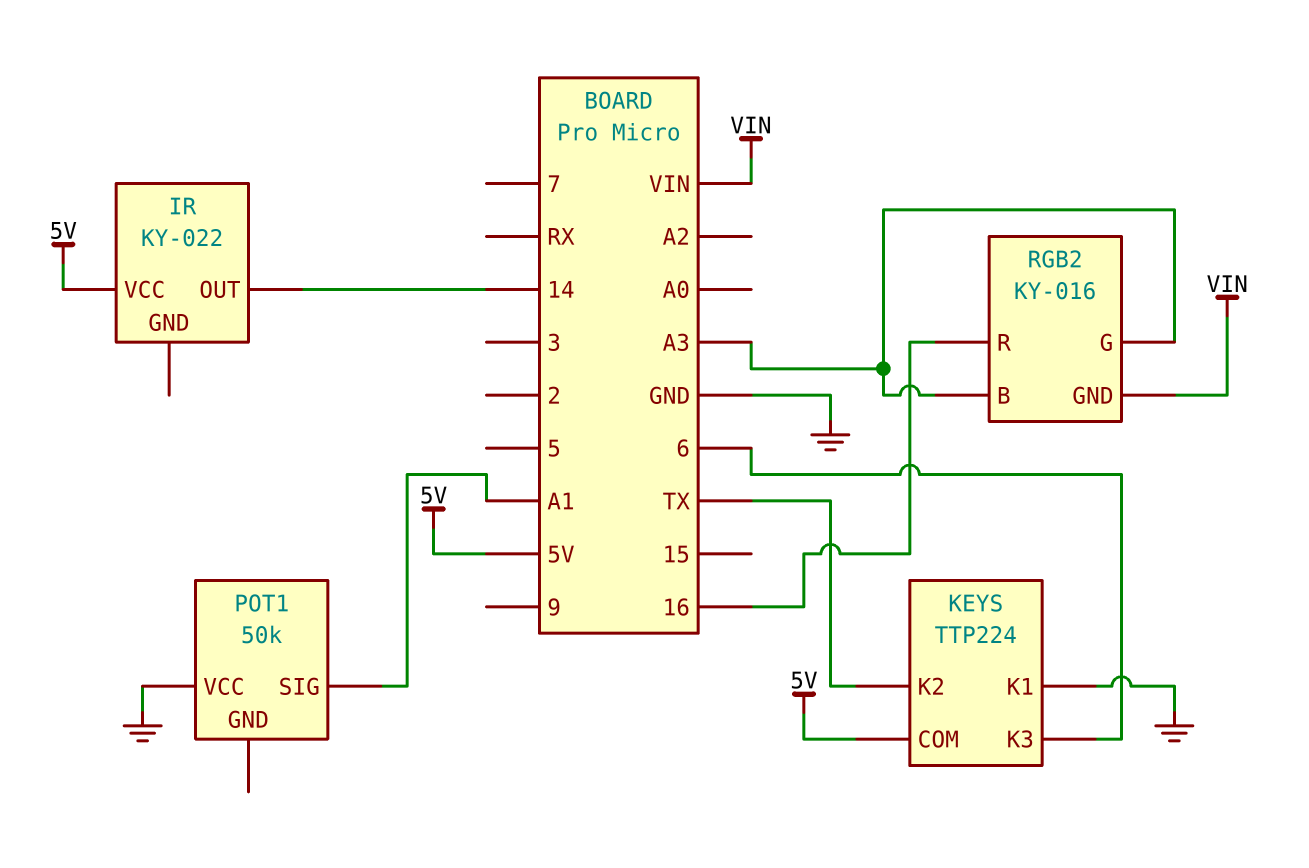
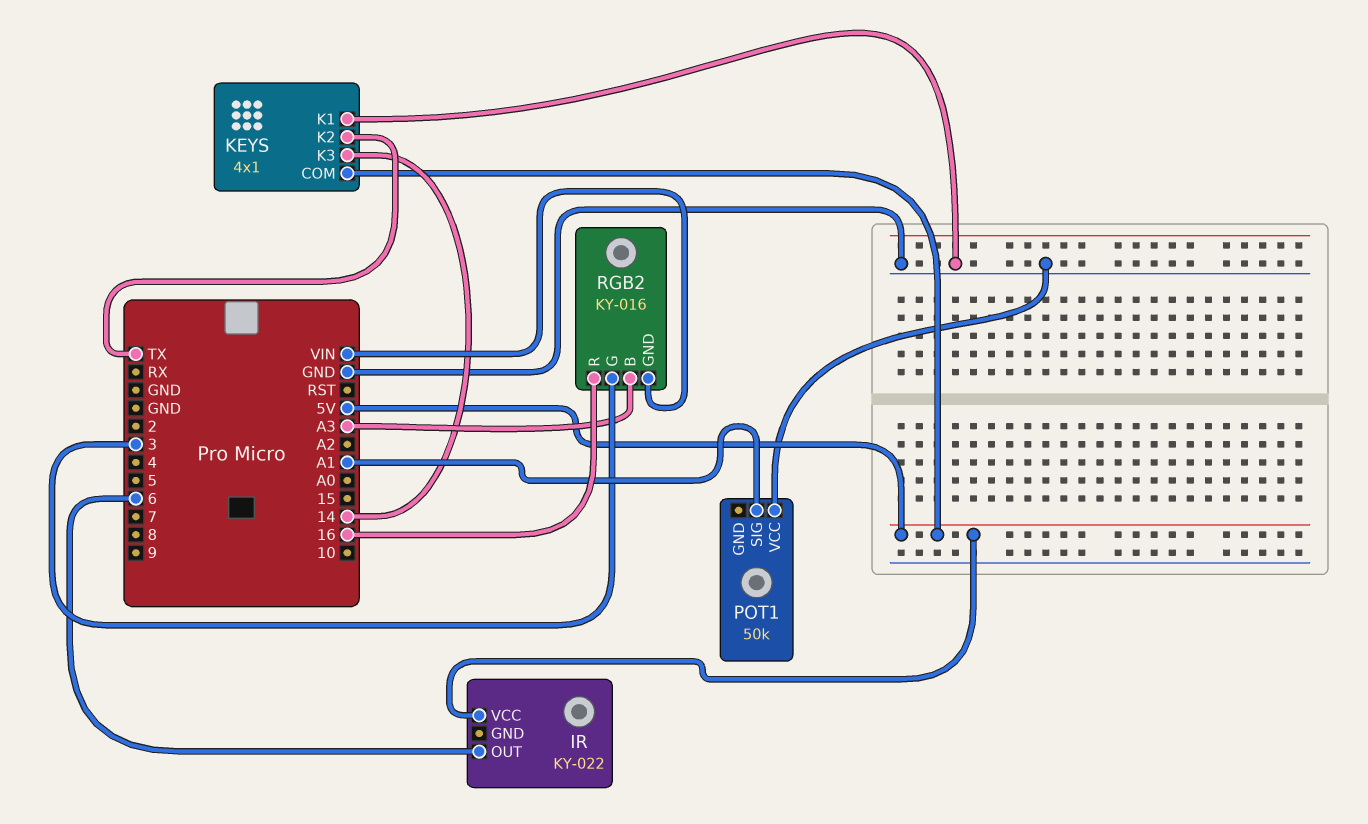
IR pin OUT: 14 -> 6
KEYS: TTP224 -> 4x1
KEYS pin K3: 6 -> 14
RGB2 pin G: A3 -> 3

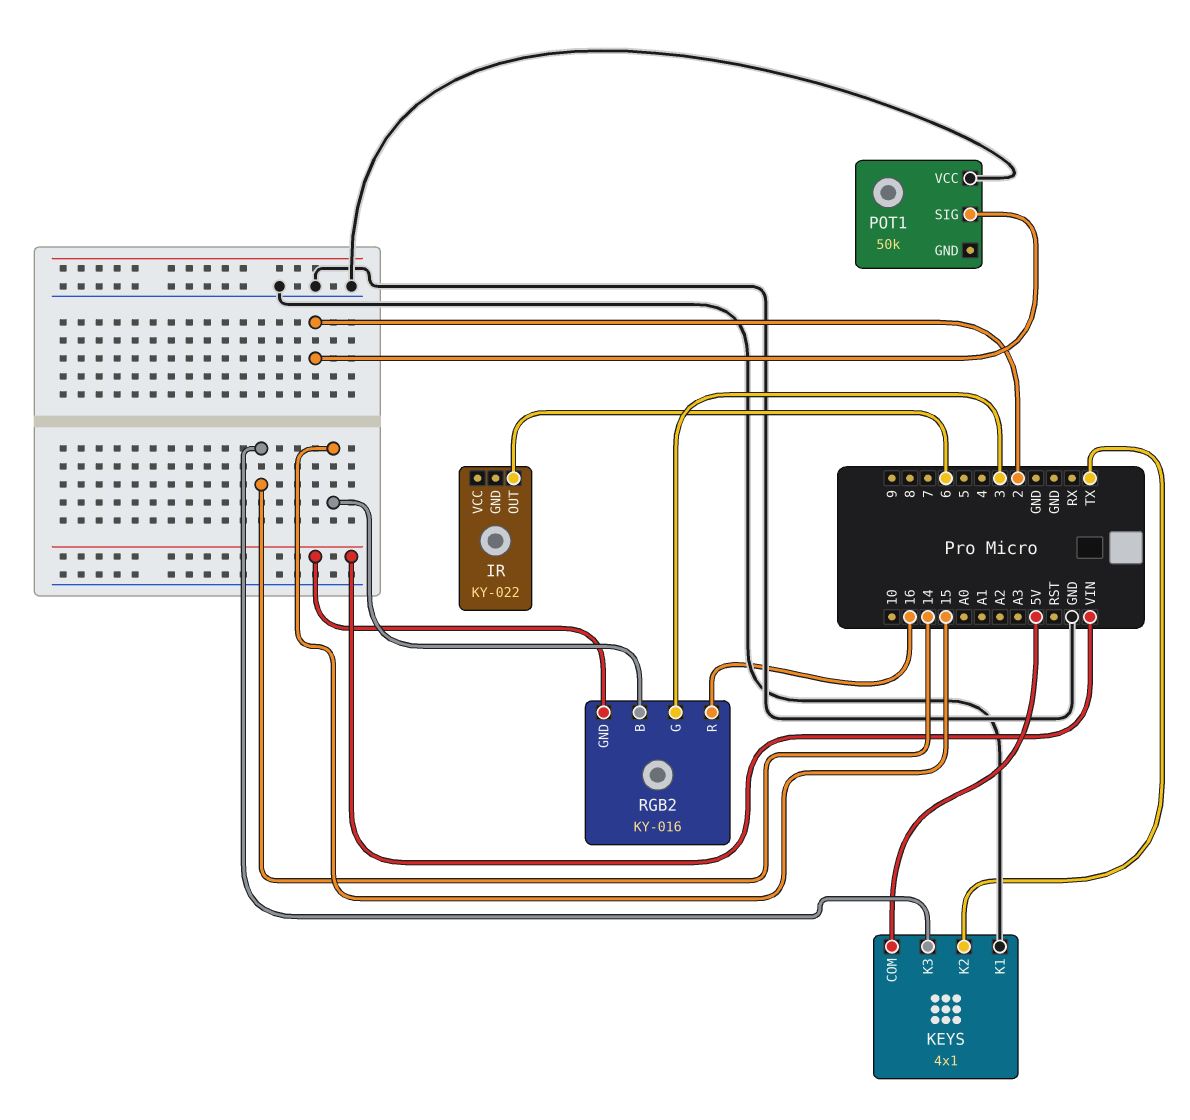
IR pin VCC: 5V -> none
POT1 pin SIG: A1 -> 2
RGB2 pin B: A3 -> 15

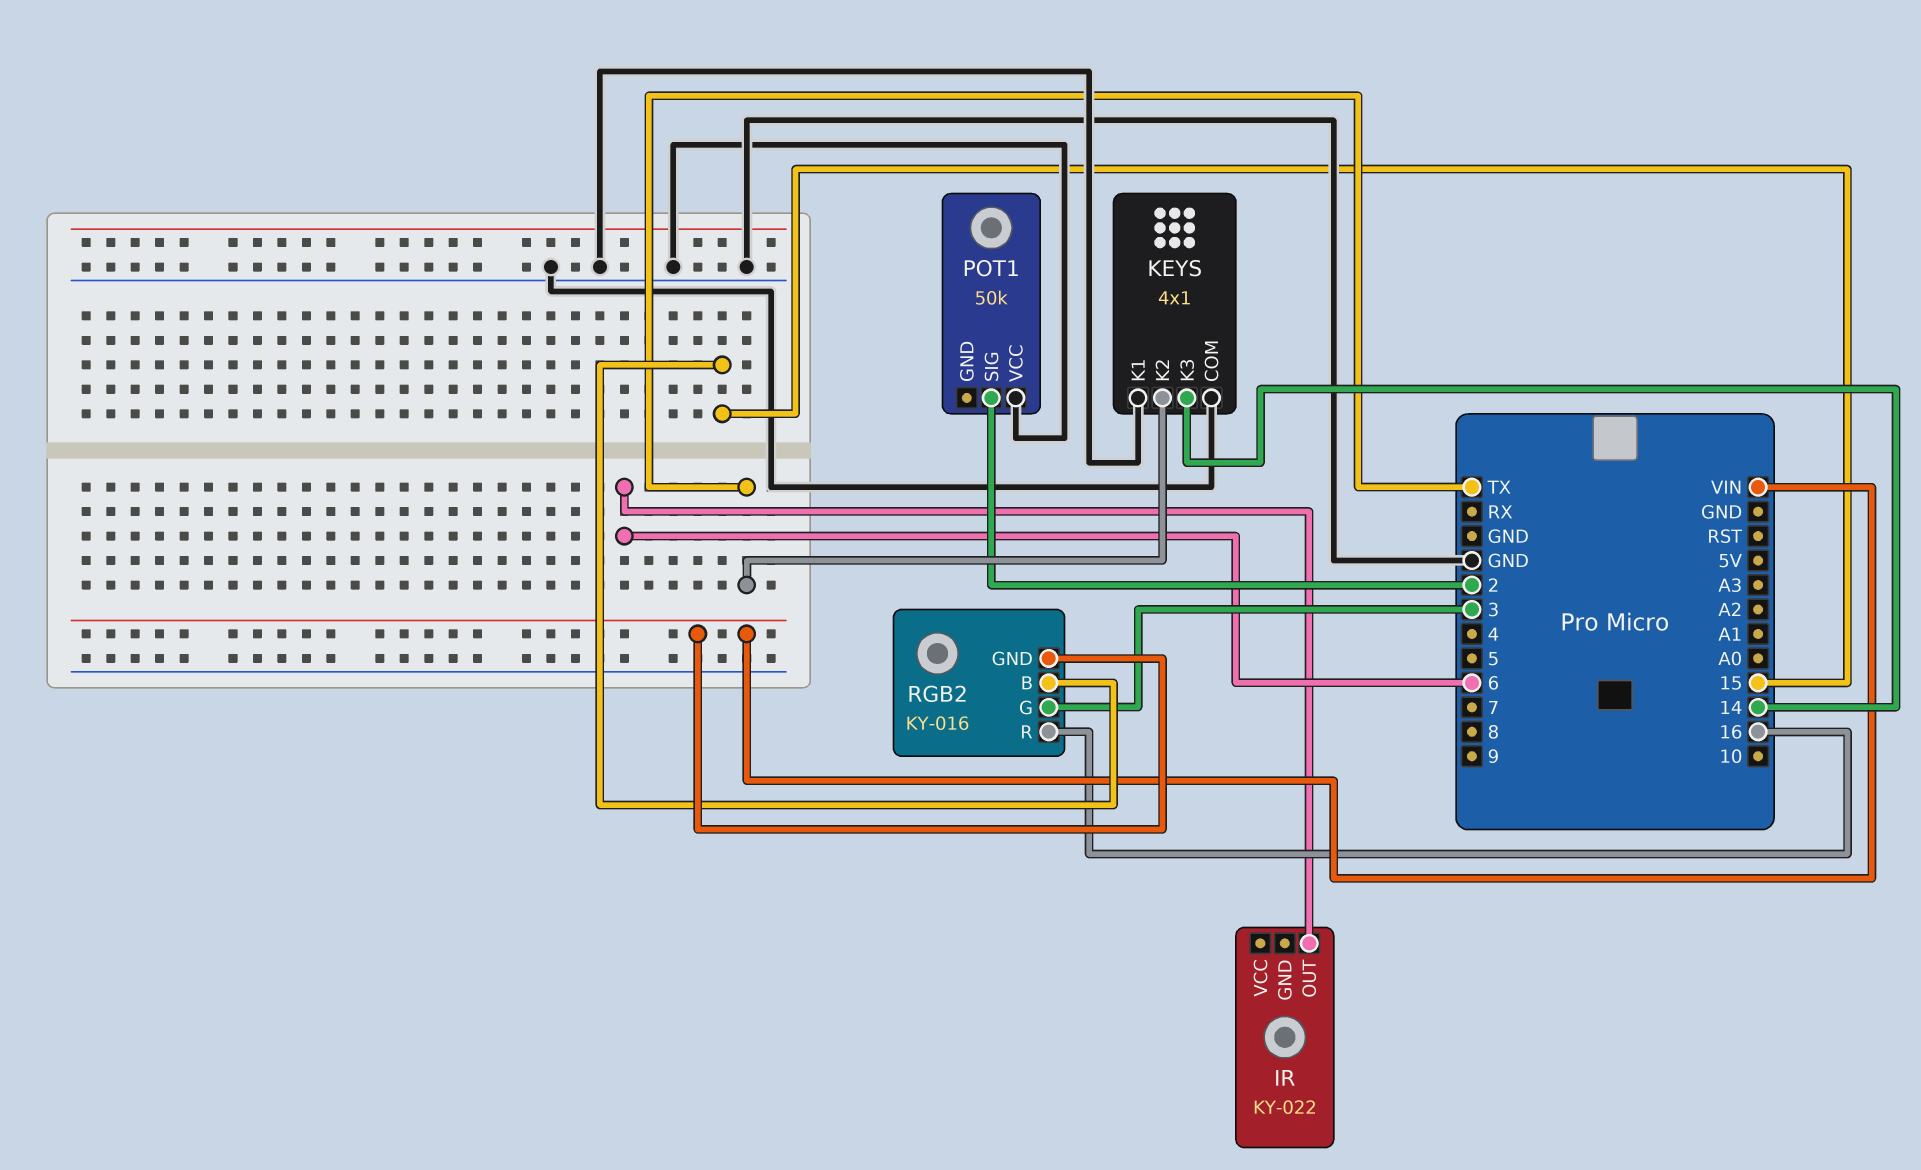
KEYS pin COM: 5V -> GND

